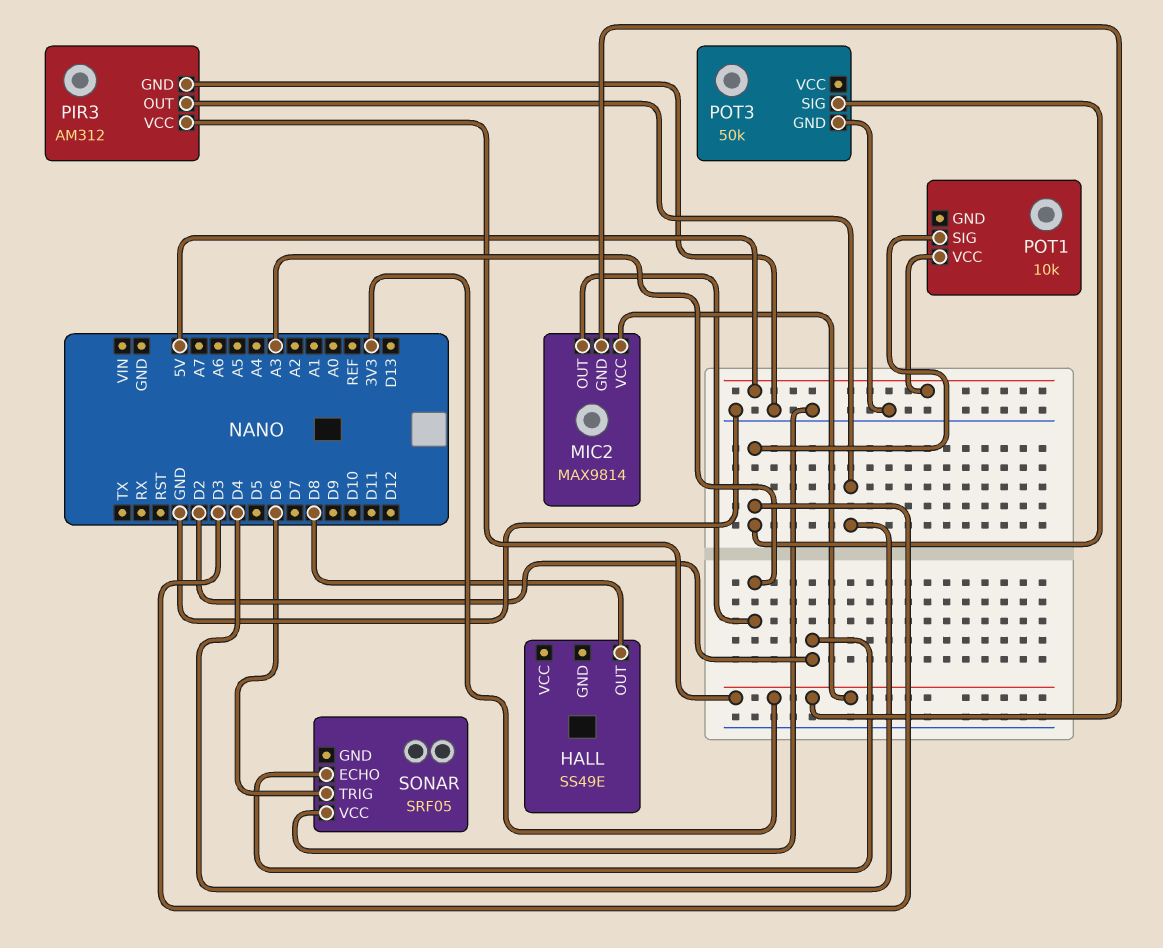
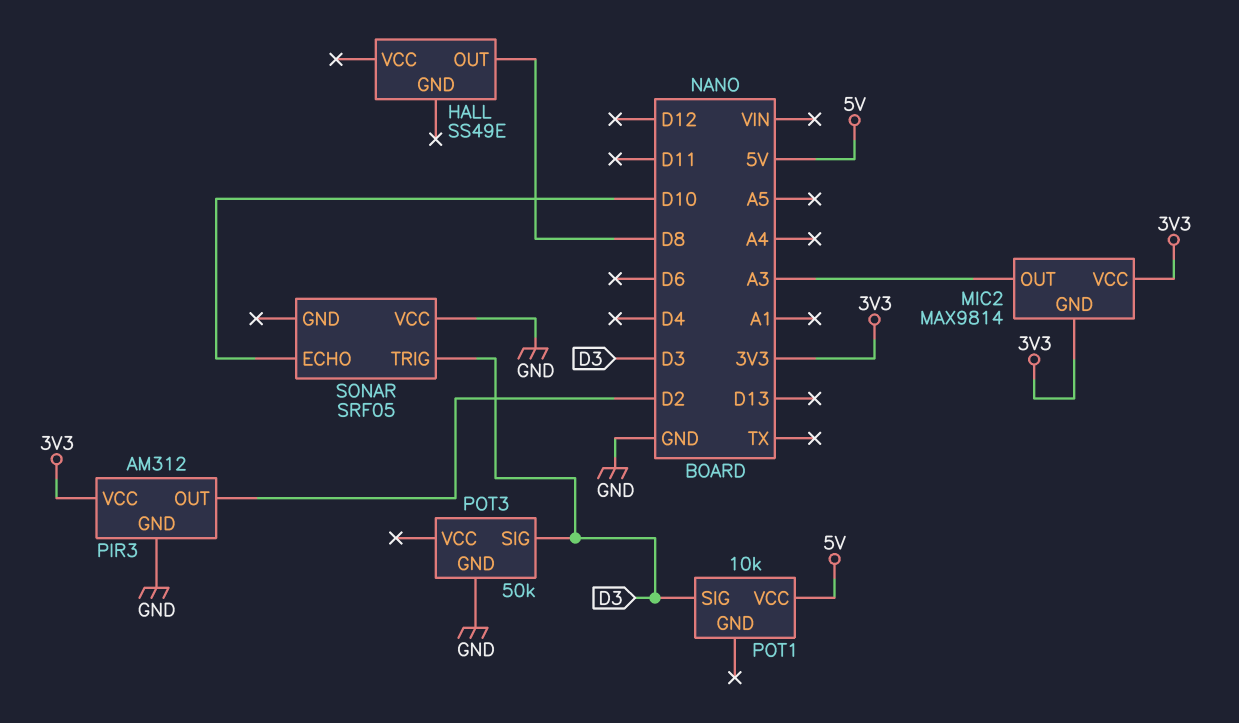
PIR3 pin OUT: D4 -> D2
SONAR pin ECHO: D2 -> D10
SONAR pin TRIG: D6 -> D3

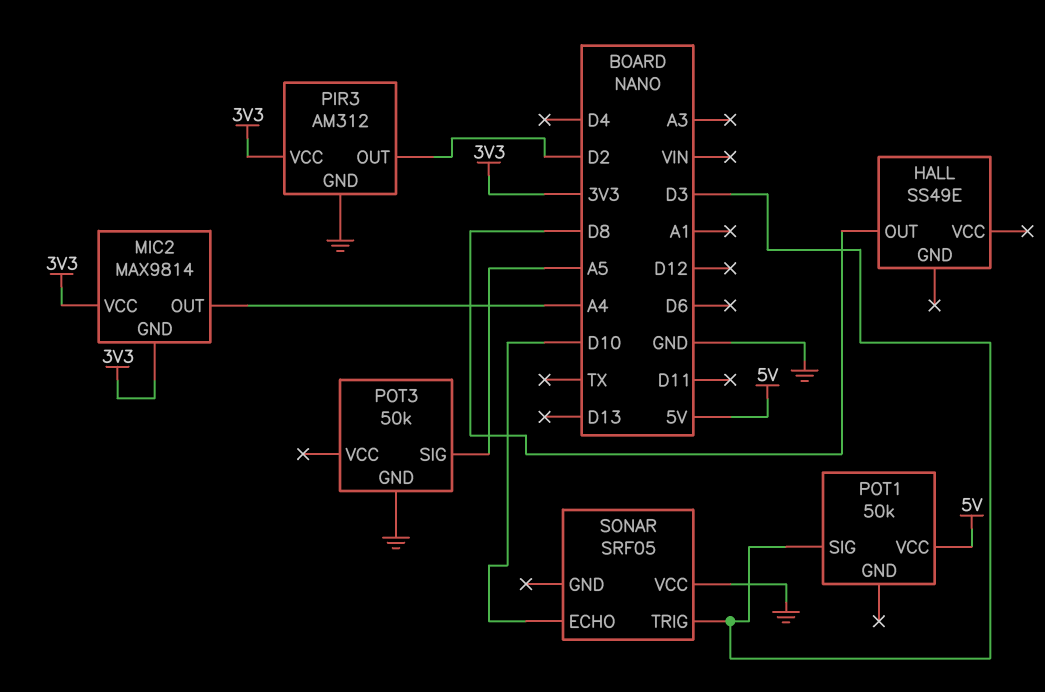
MIC2 pin OUT: A3 -> A4
POT1: 10k -> 50k
POT3 pin SIG: D3 -> A5

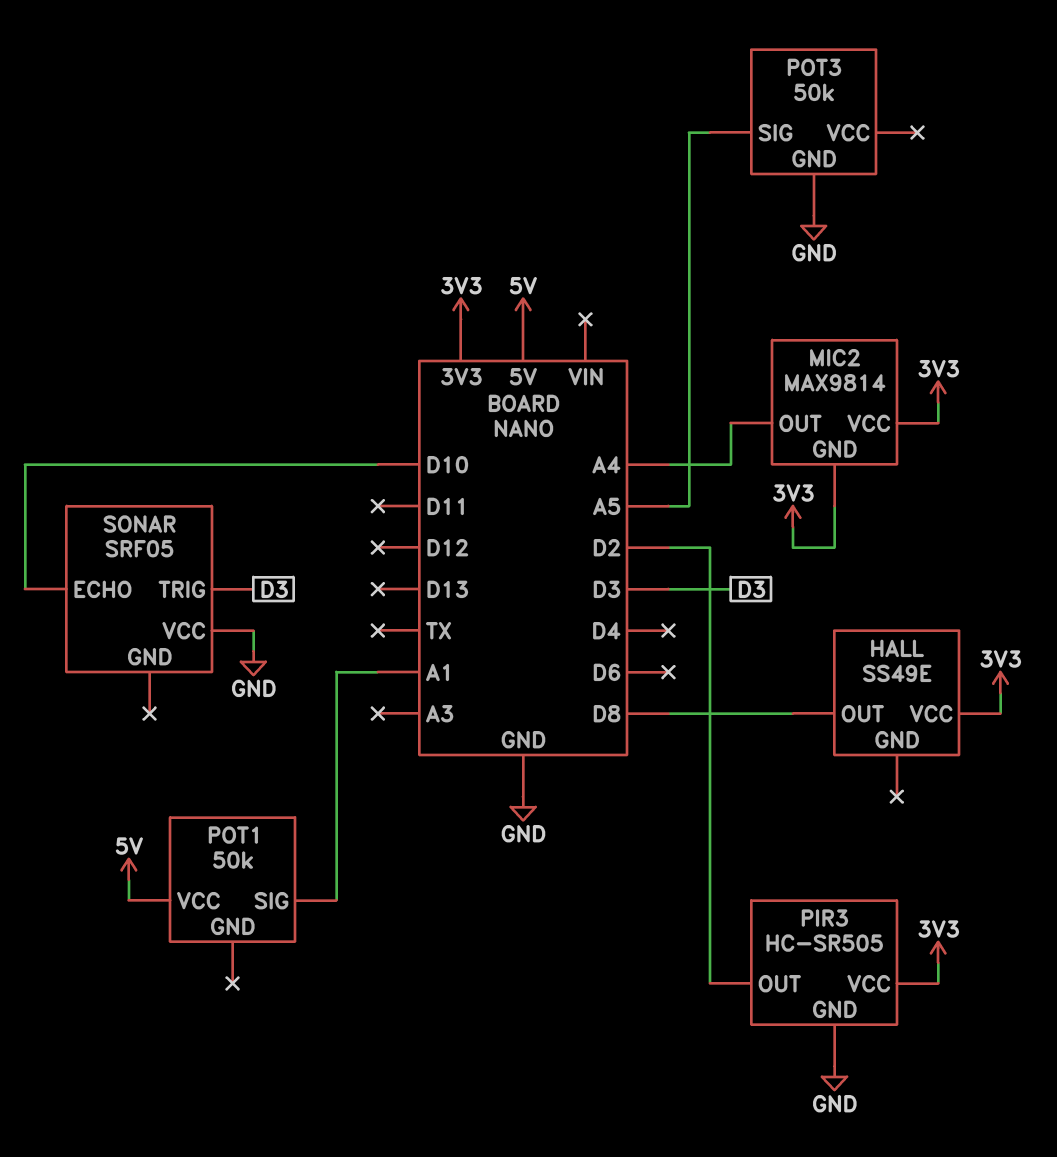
HALL pin VCC: none -> 3V3
PIR3: AM312 -> HC-SR505
POT1 pin SIG: D3 -> A1

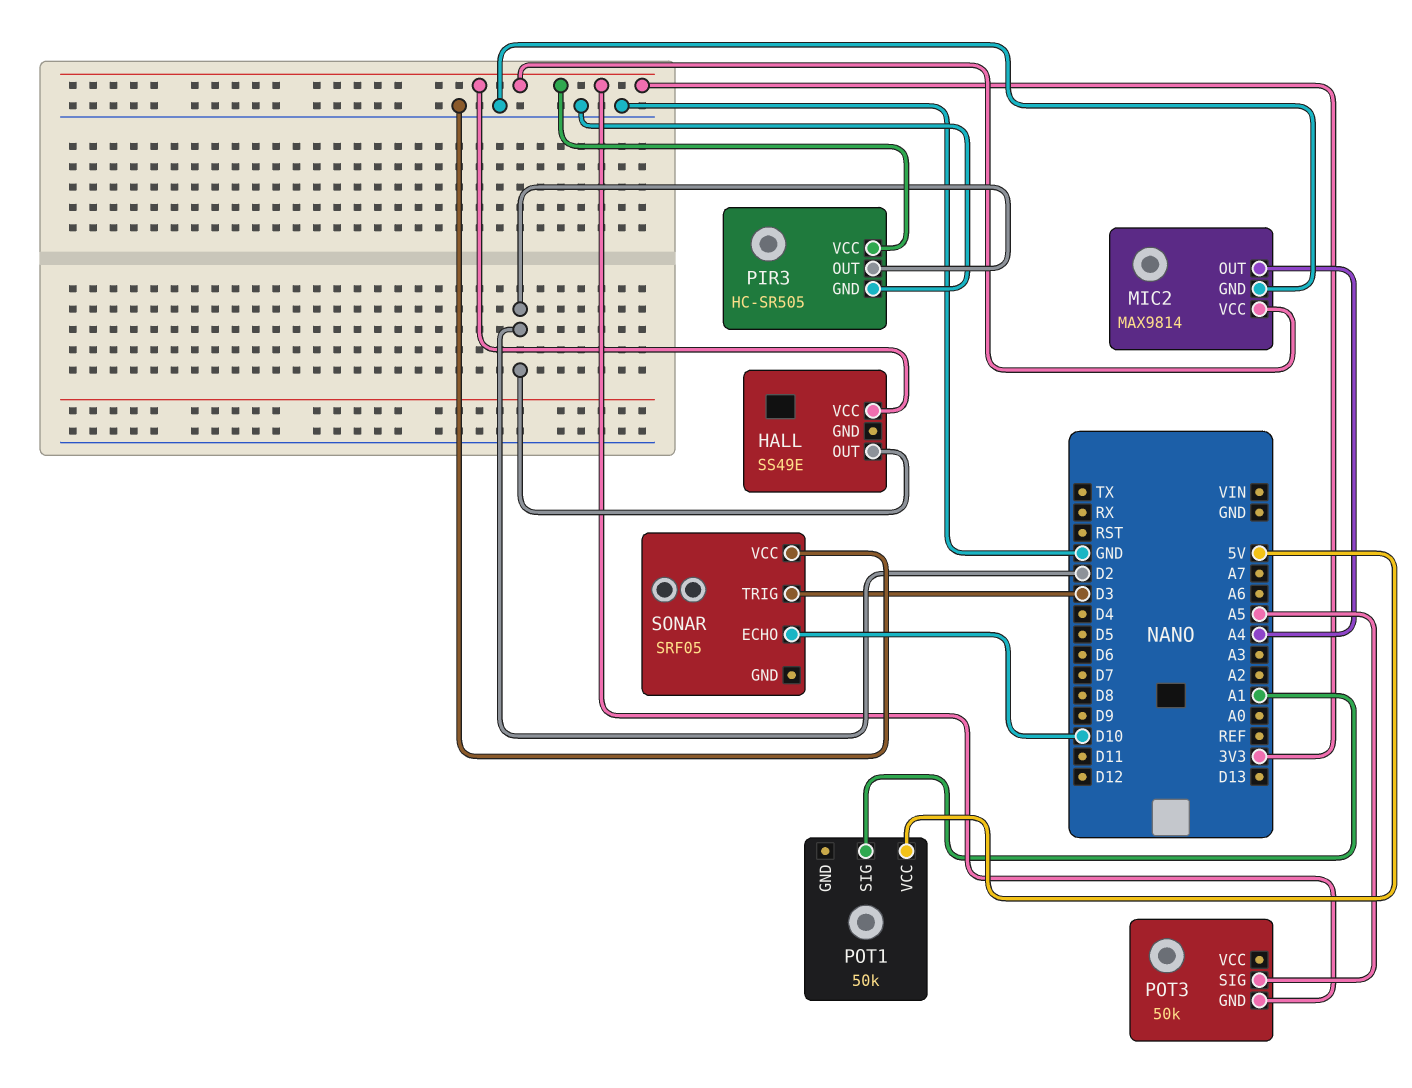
HALL pin OUT: D8 -> D2
MIC2 pin GND: 3V3 -> GND
POT3 pin GND: GND -> 3V3

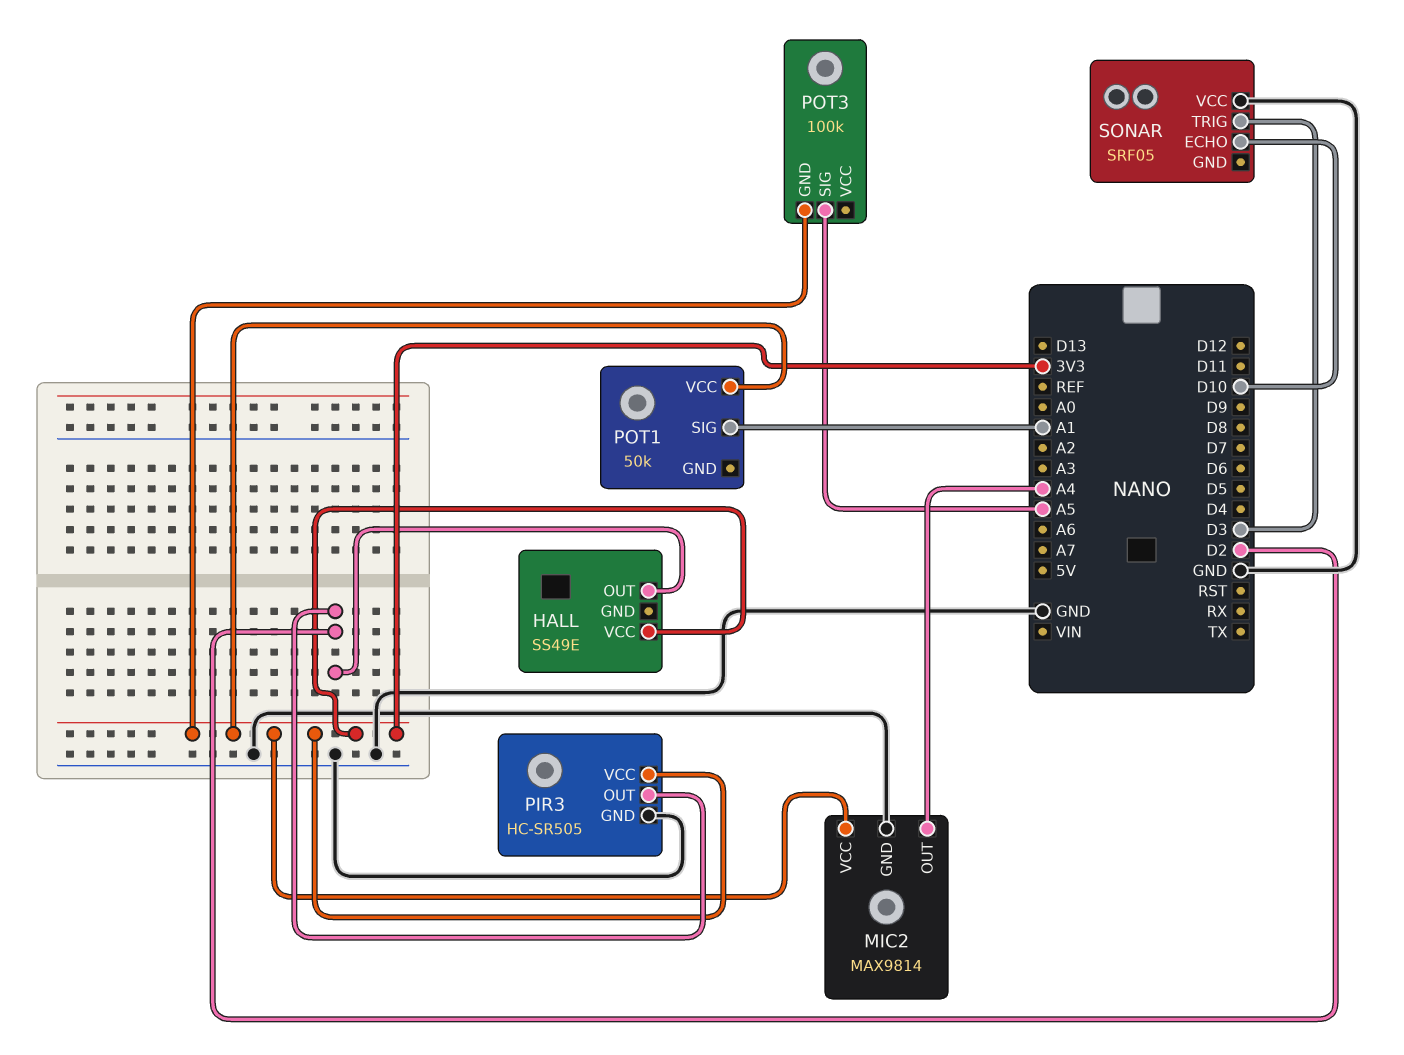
POT1 pin VCC: 5V -> 3V3
POT3: 50k -> 100k

